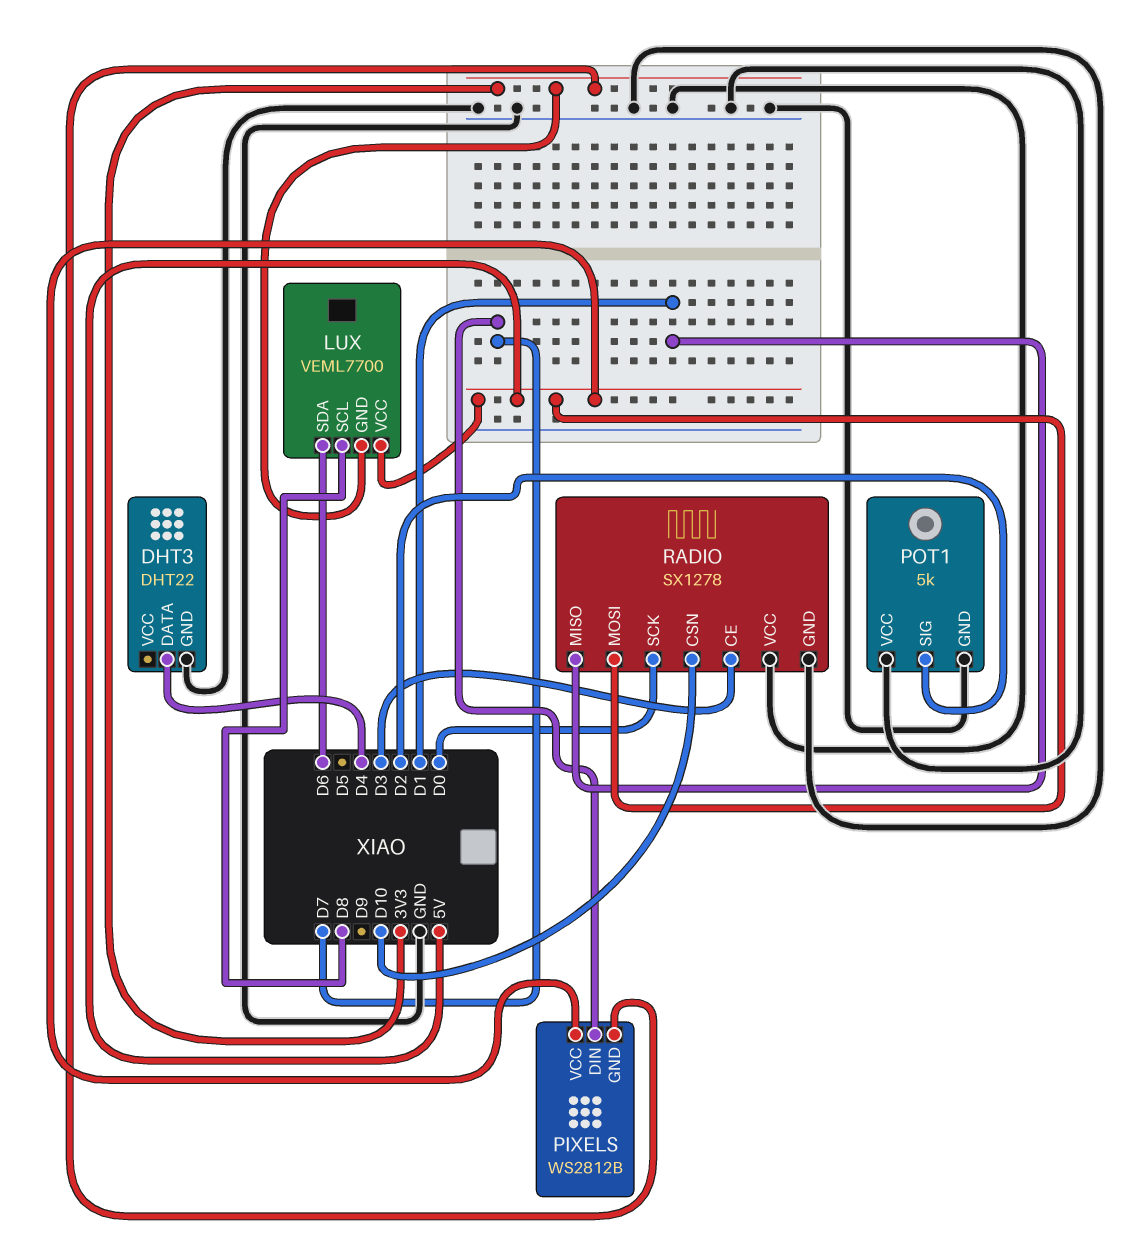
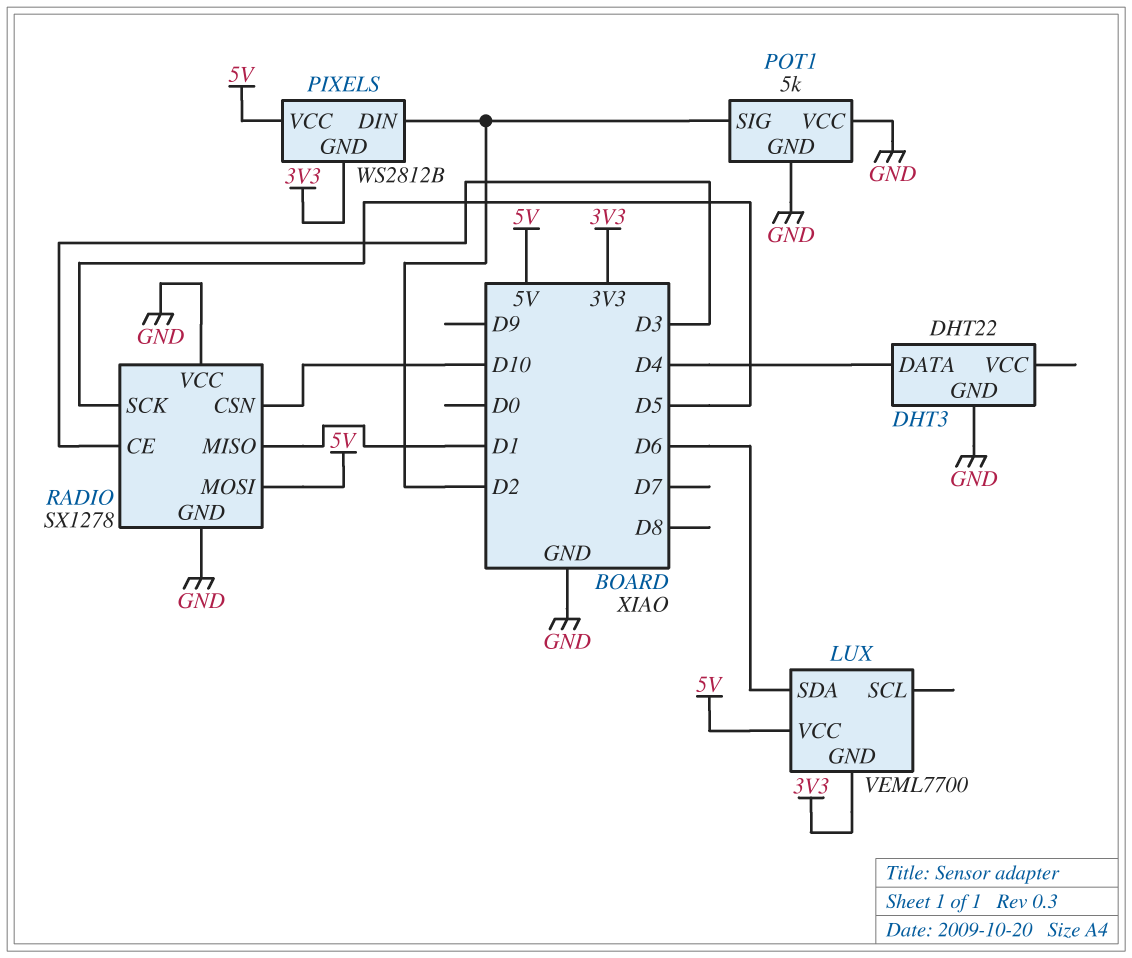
LUX pin SCL: D8 -> none
PIXELS pin DIN: D7 -> D2
RADIO pin SCK: D0 -> D5

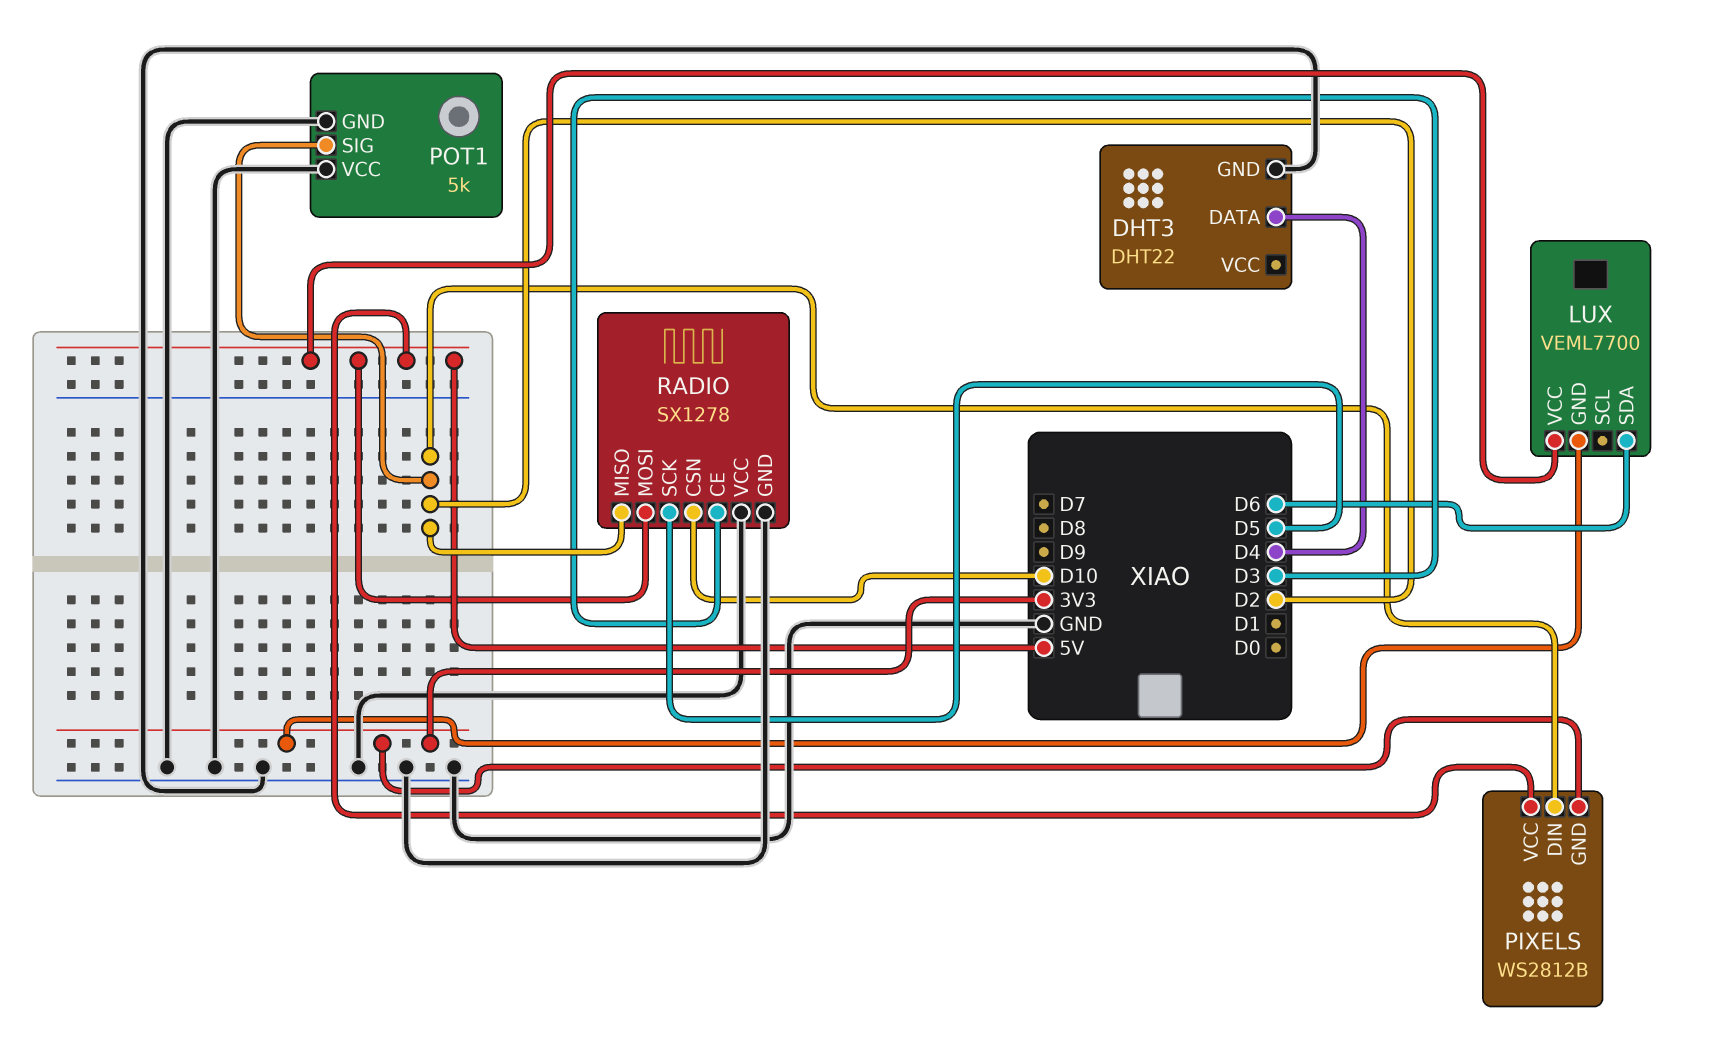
RADIO pin MISO: D1 -> D2

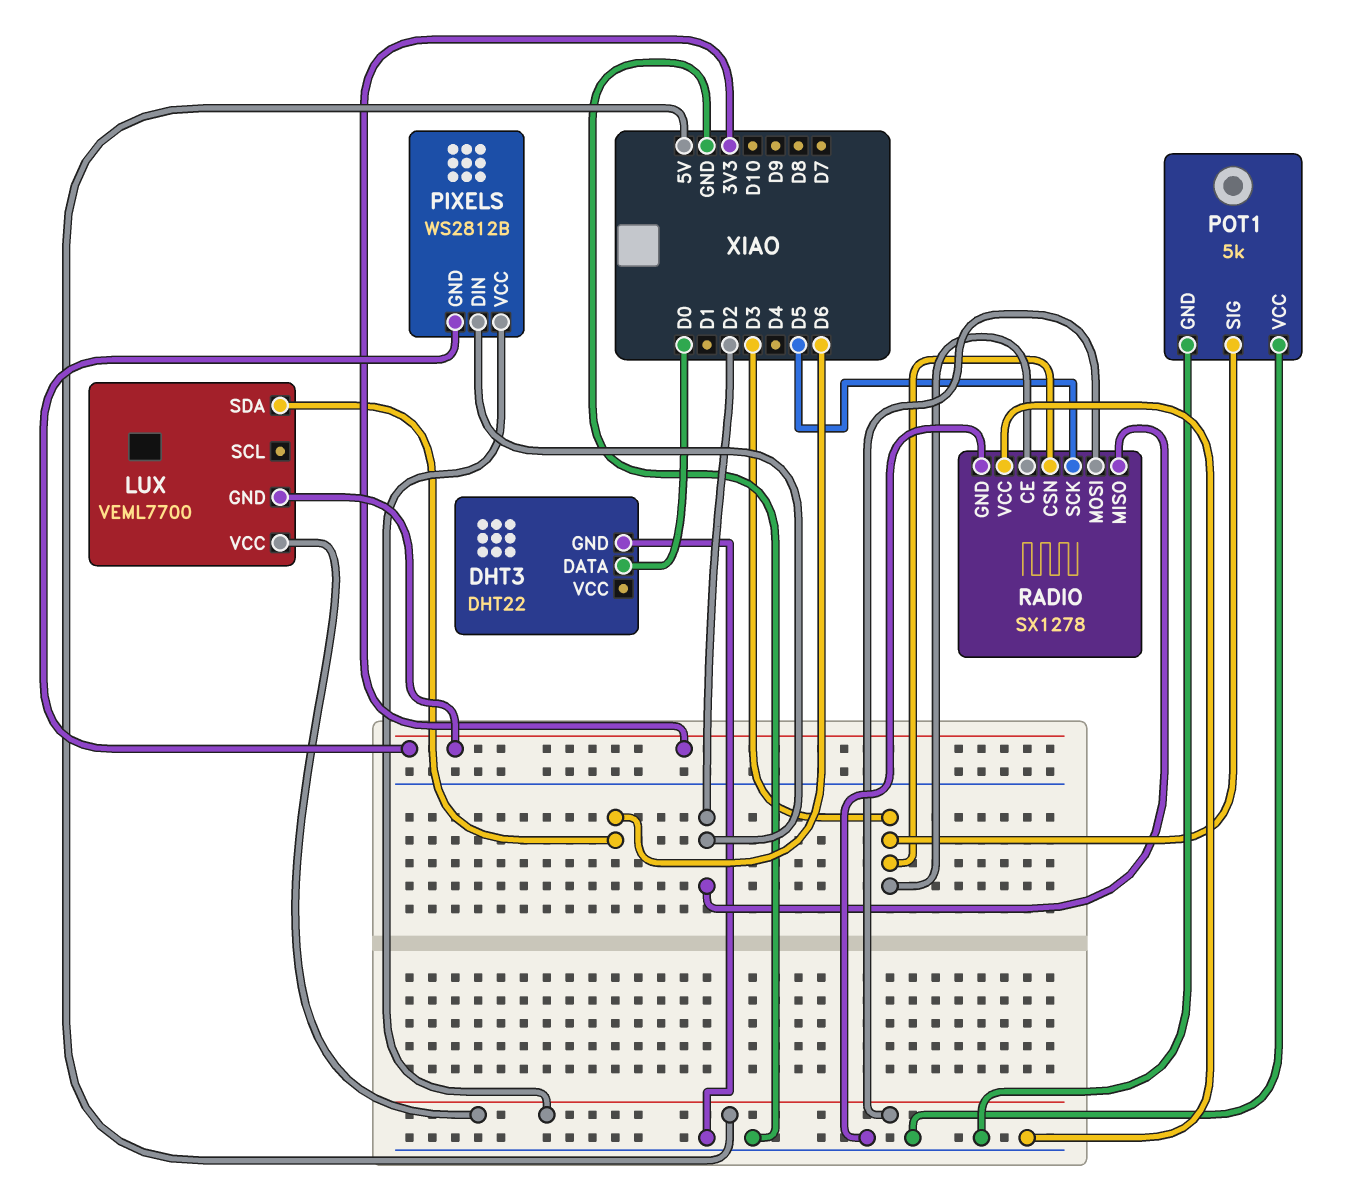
DHT3 pin DATA: D4 -> D0
POT1 pin SIG: D2 -> D3
RADIO pin CSN: D10 -> D3

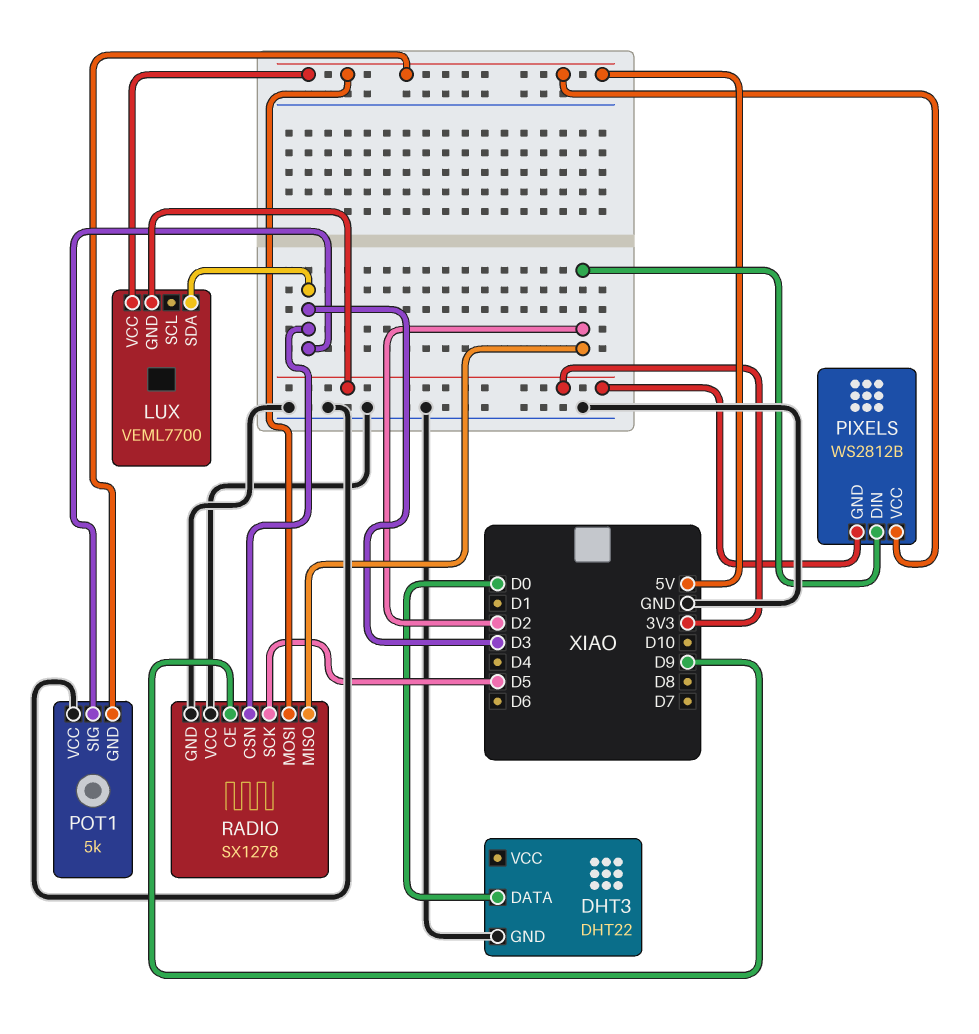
LUX pin SDA: D6 -> D3
POT1 pin GND: GND -> 5V
RADIO pin CE: D3 -> D9

